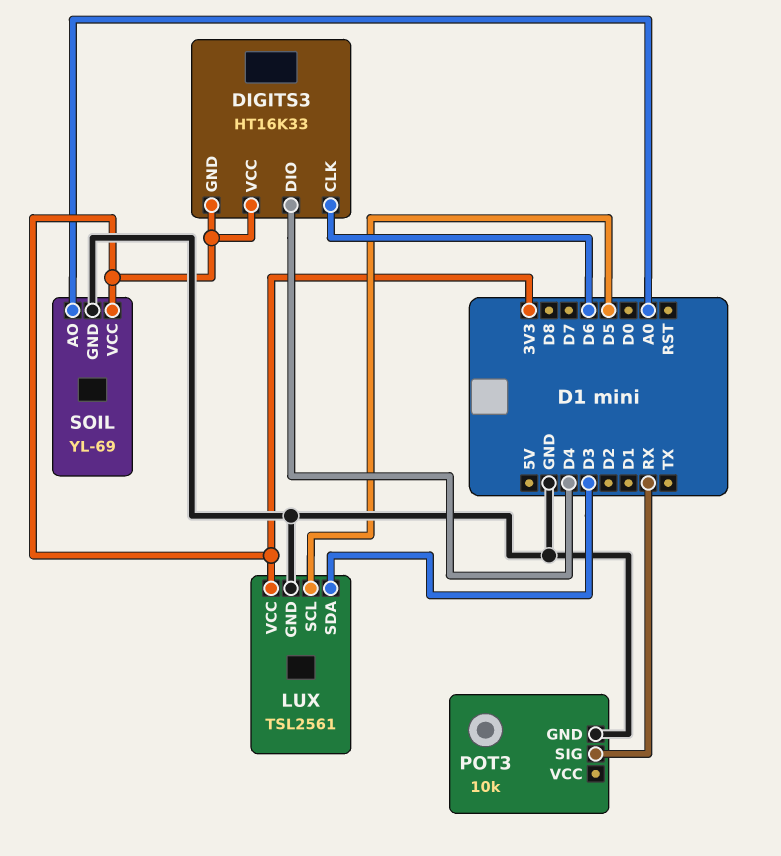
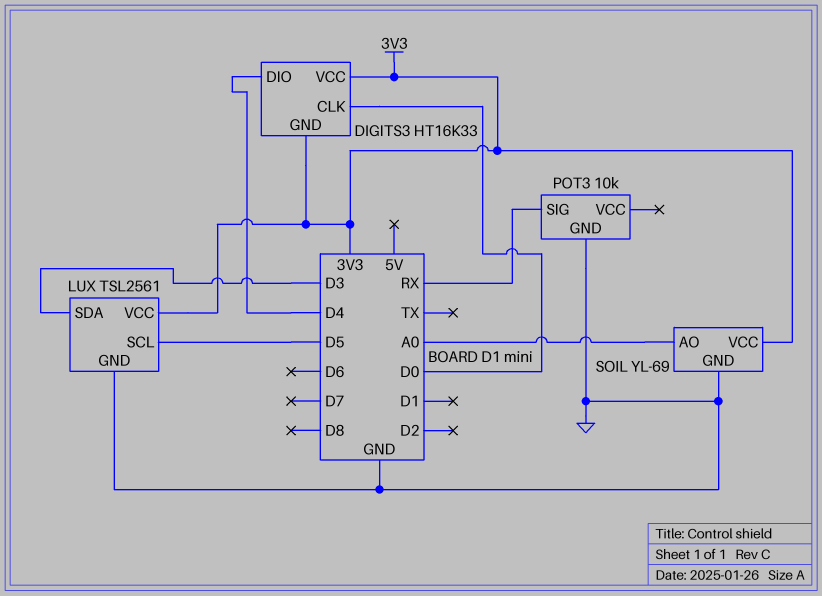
DIGITS3 pin CLK: D6 -> D0

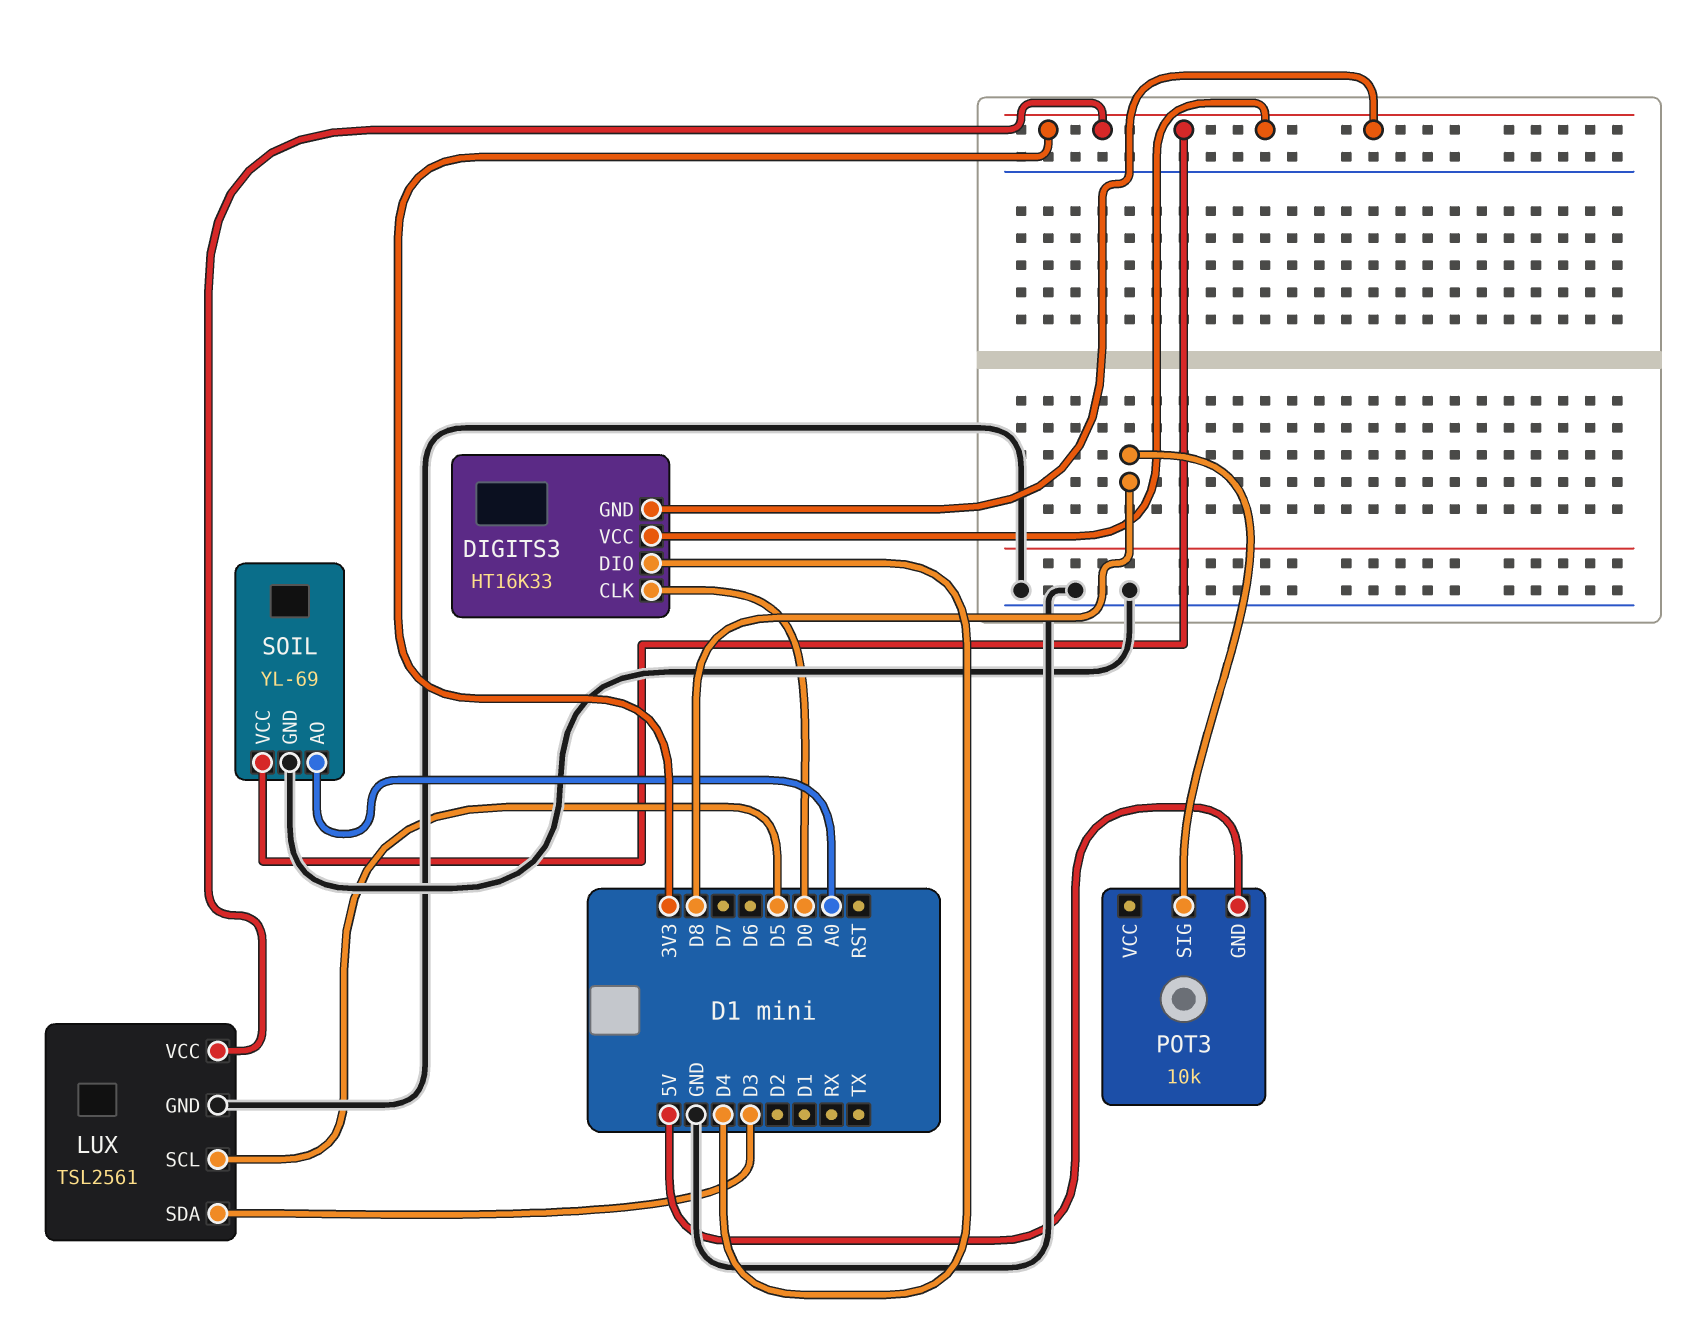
POT3 pin GND: GND -> 5V
POT3 pin SIG: RX -> D8

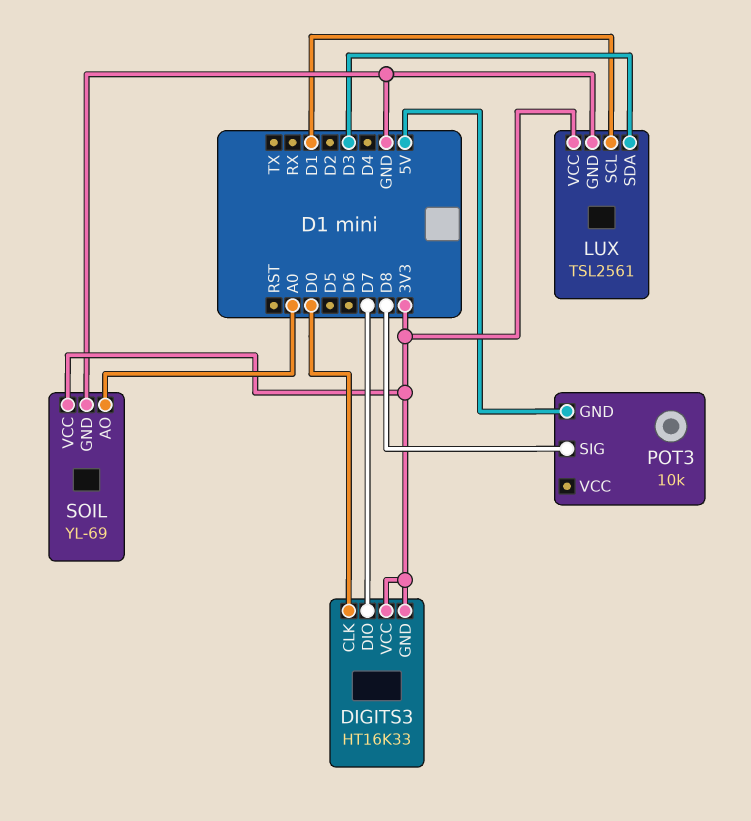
DIGITS3 pin DIO: D4 -> D7
LUX pin SCL: D5 -> D1

